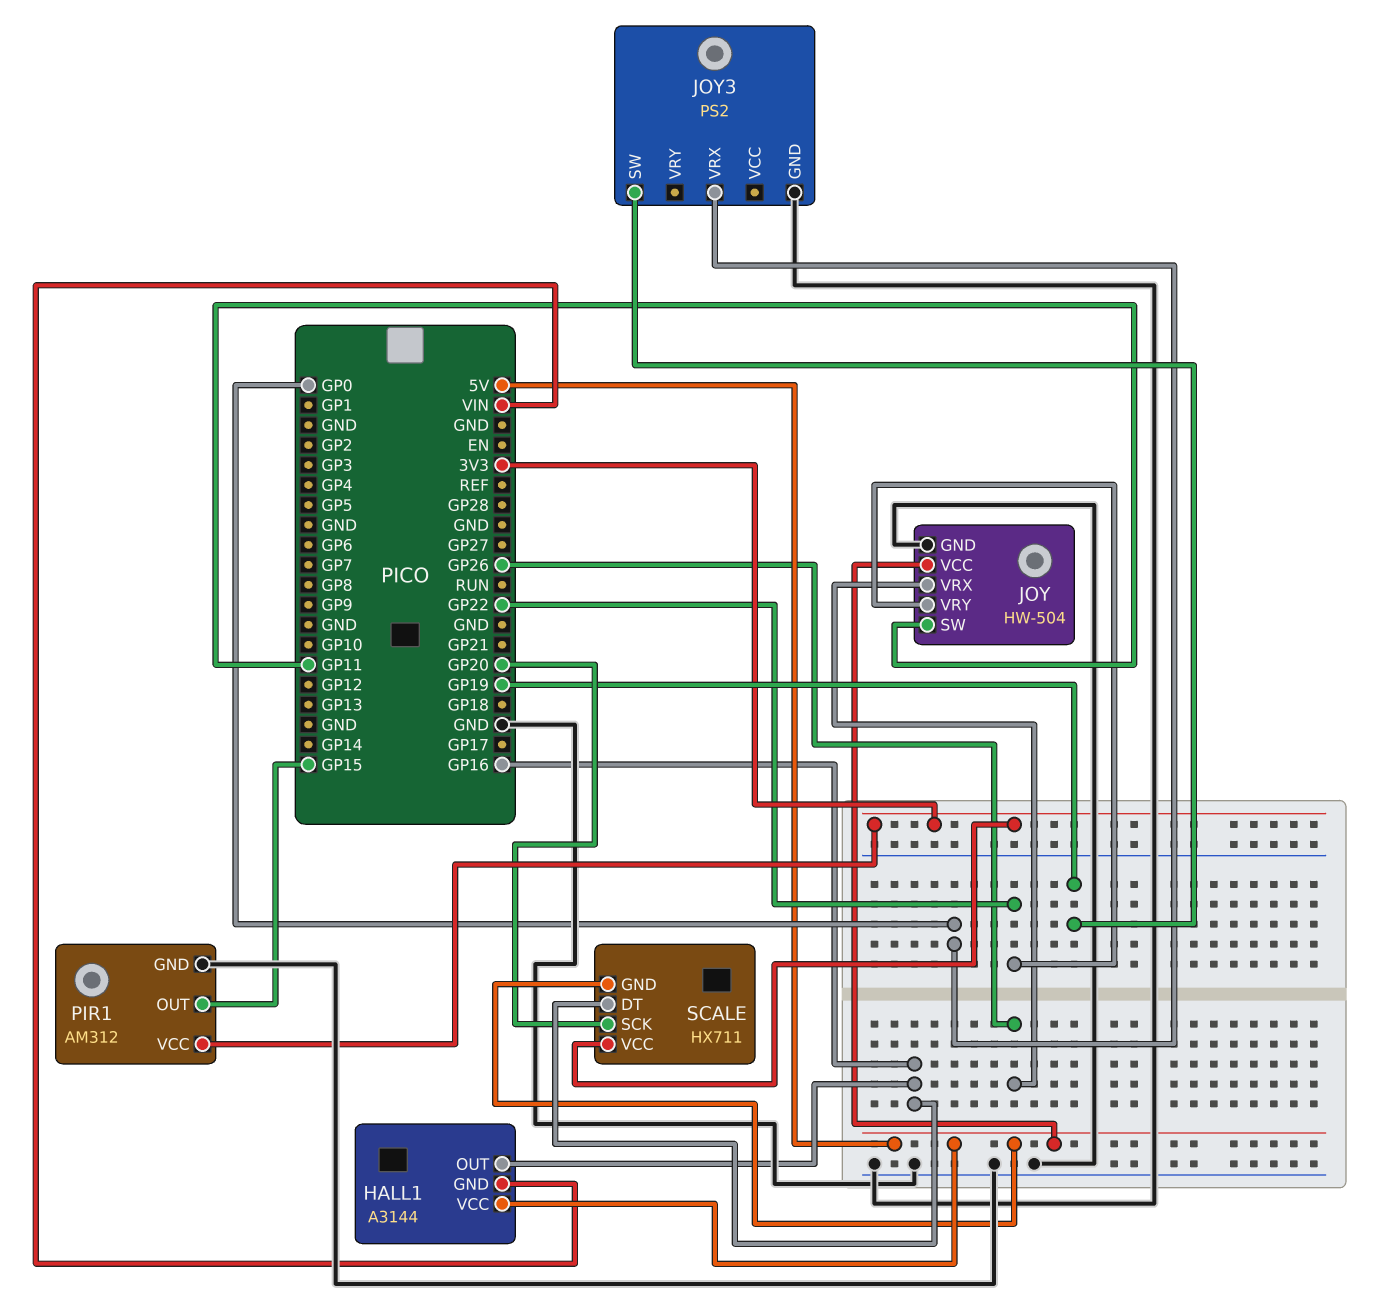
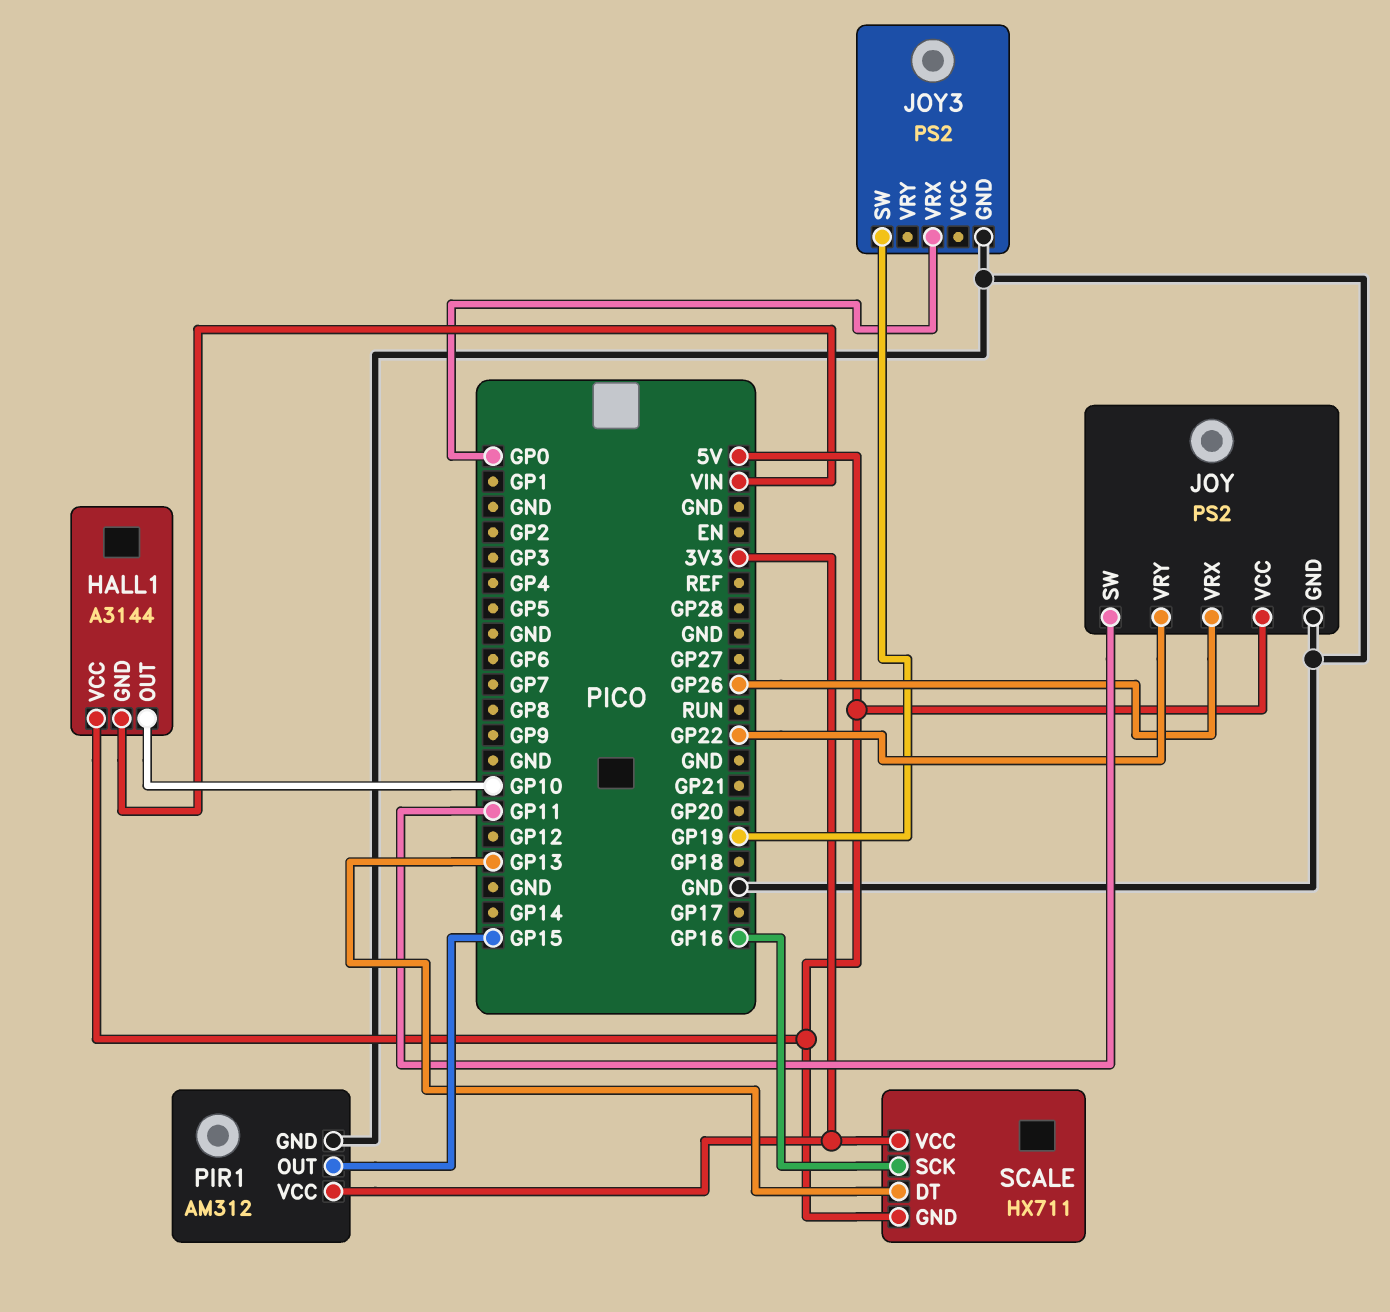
HALL1 pin OUT: GP16 -> GP10
JOY: HW-504 -> PS2
SCALE pin DT: GP16 -> GP13
SCALE pin SCK: GP20 -> GP16

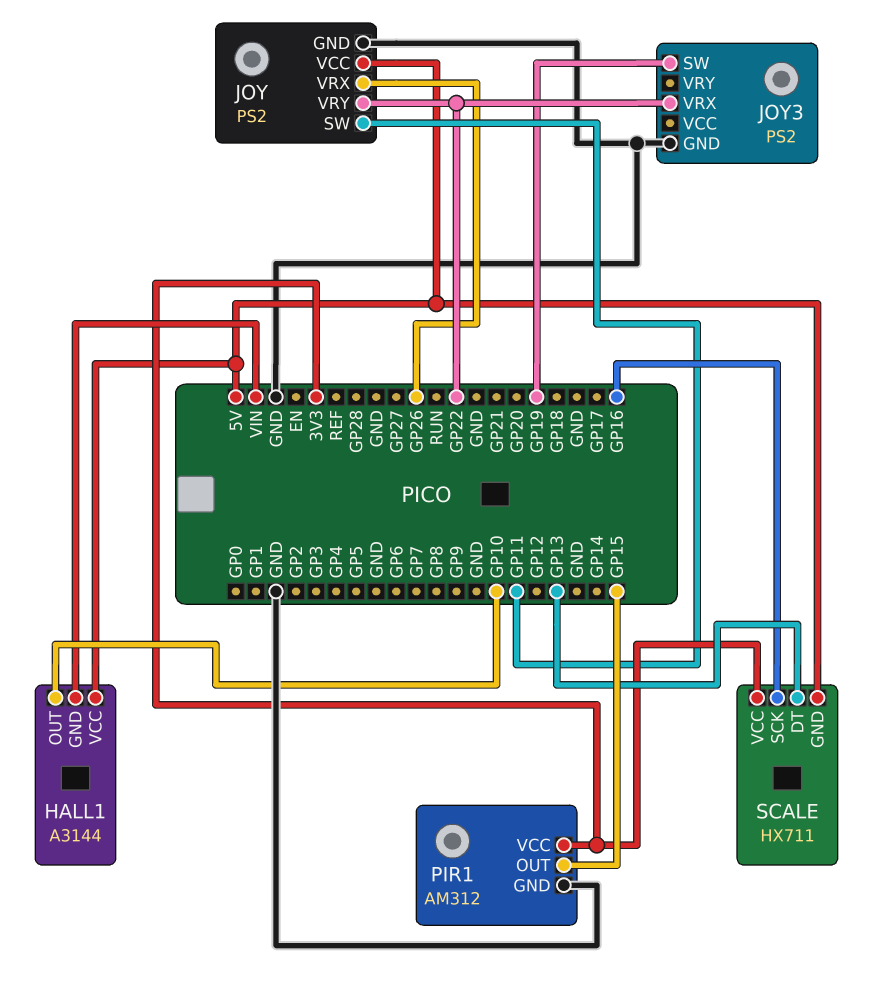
JOY3 pin VRX: GP0 -> GP22

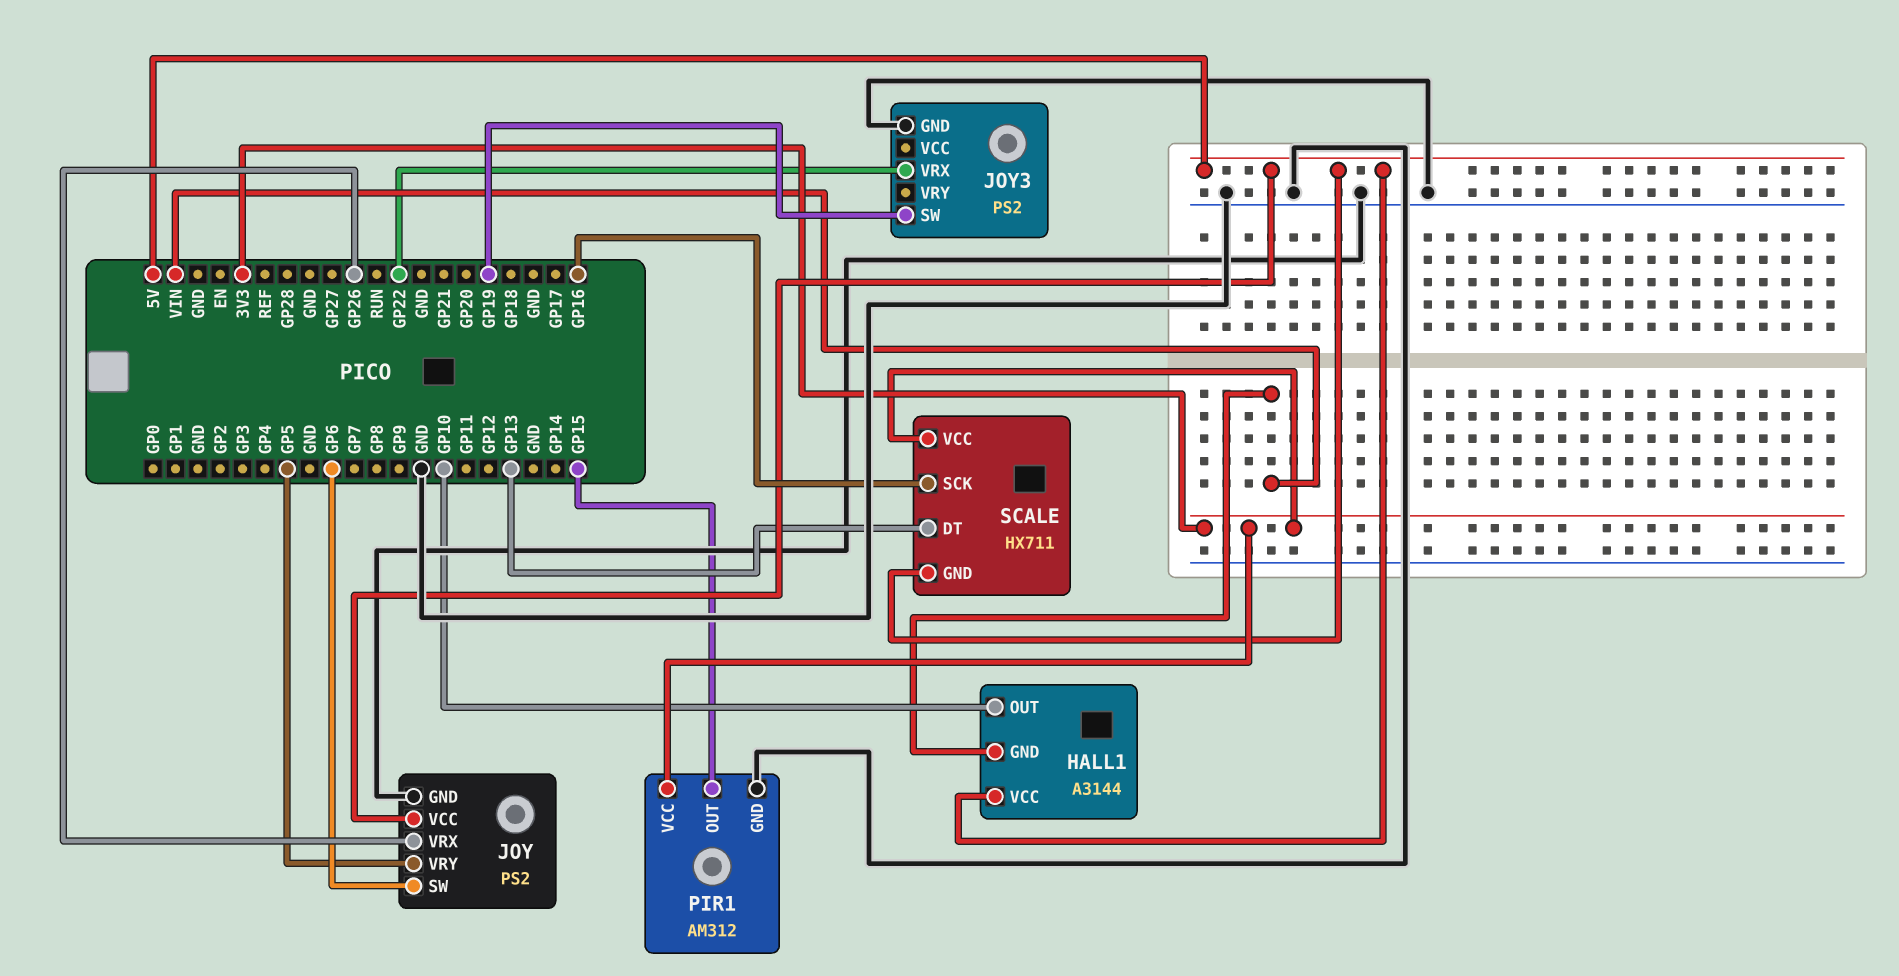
JOY pin SW: GP11 -> GP6
JOY pin VRY: GP22 -> GP5

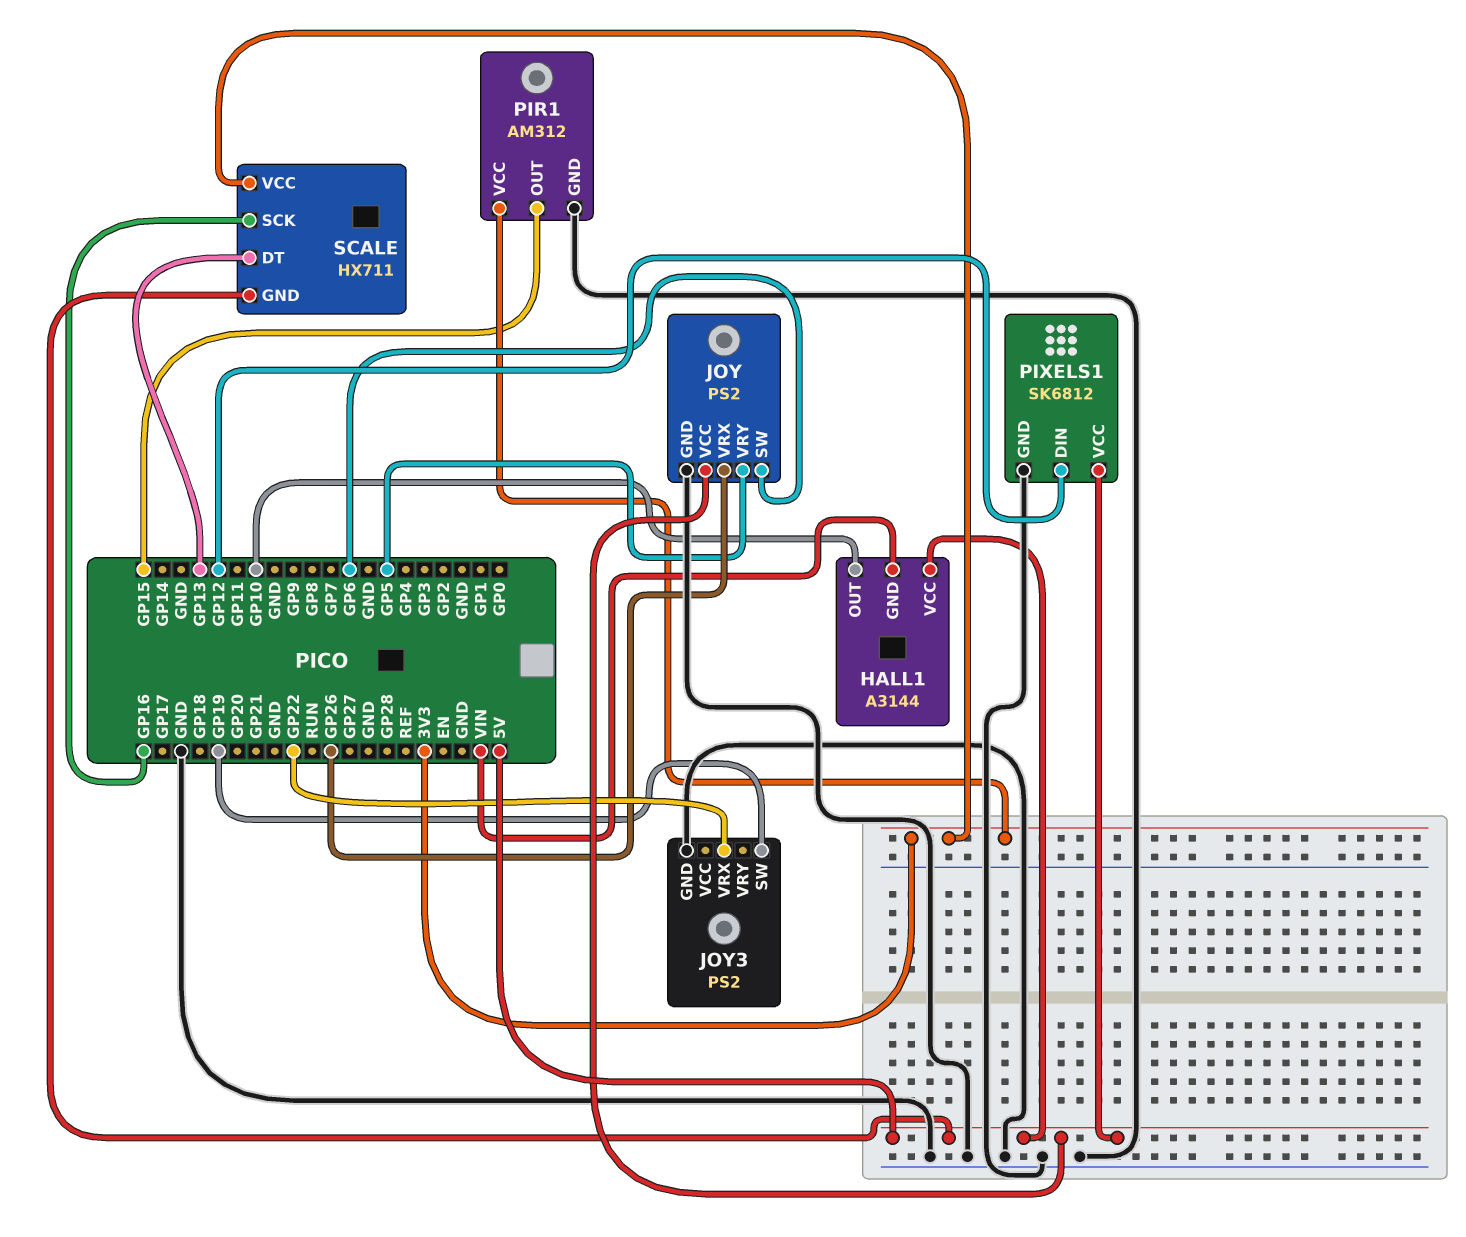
PIXELS1: none -> SK6812
PIXELS1 pin DIN: none -> GP12
PIXELS1 pin GND: none -> GND
PIXELS1 pin VCC: none -> 5V

